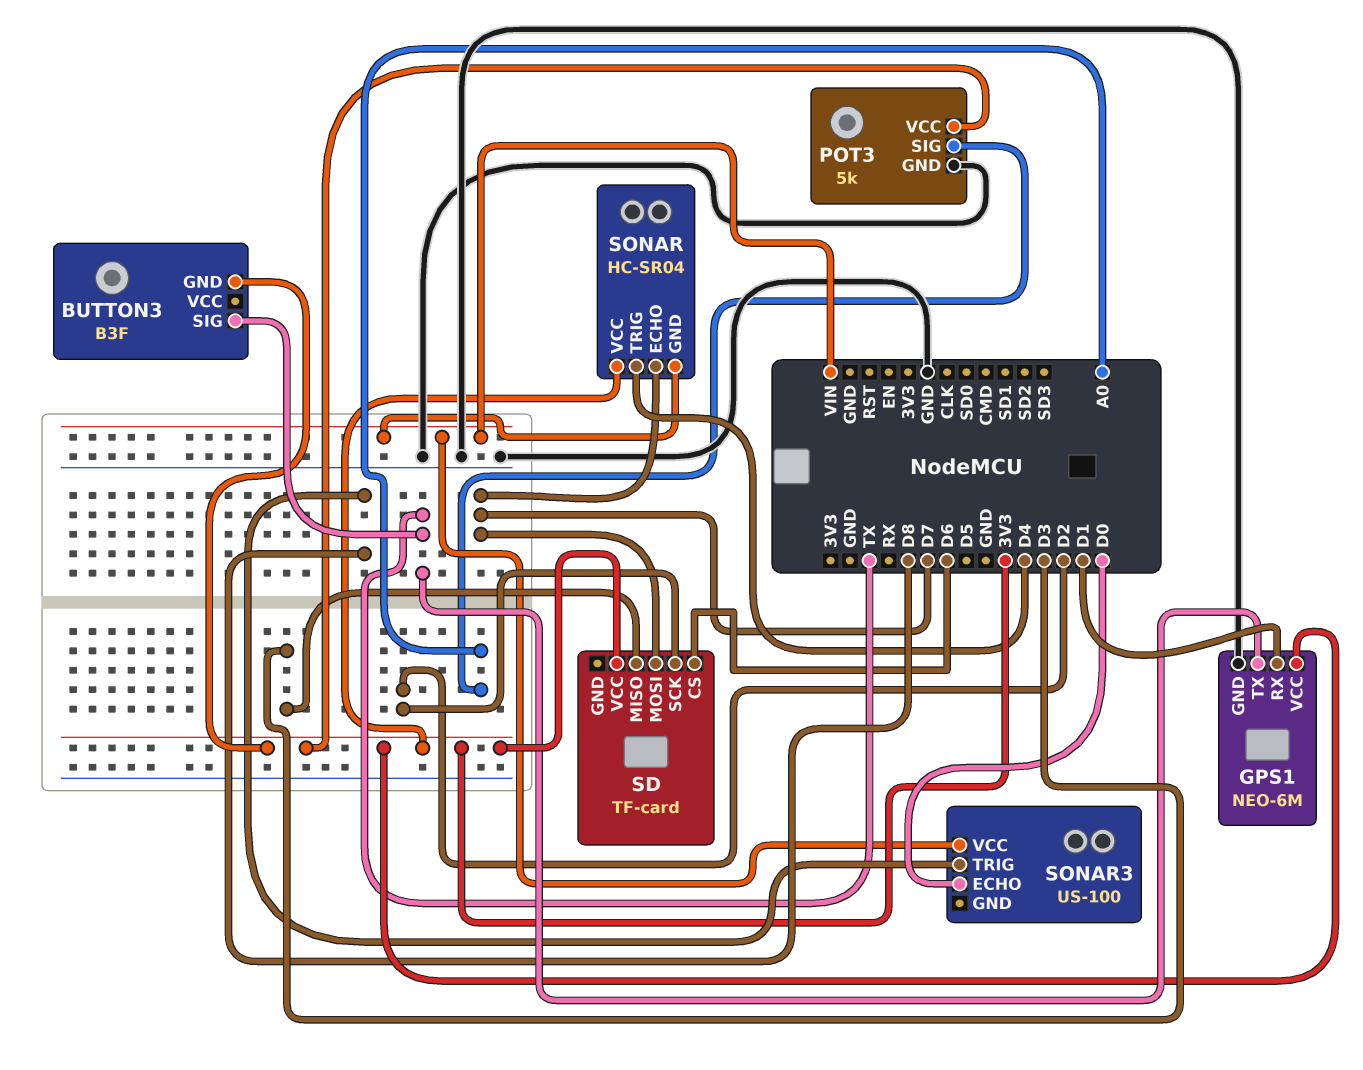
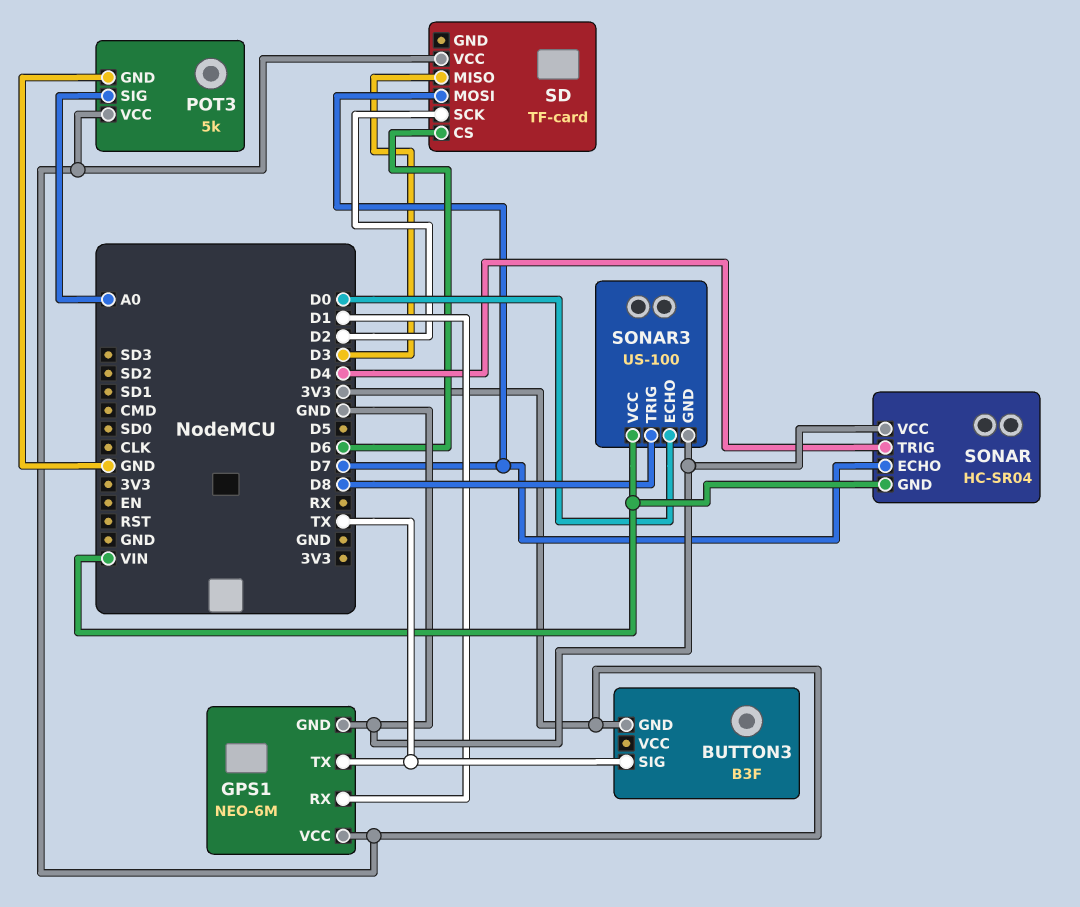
SONAR pin VCC: 3V3 -> GND
SONAR3 pin GND: none -> GND

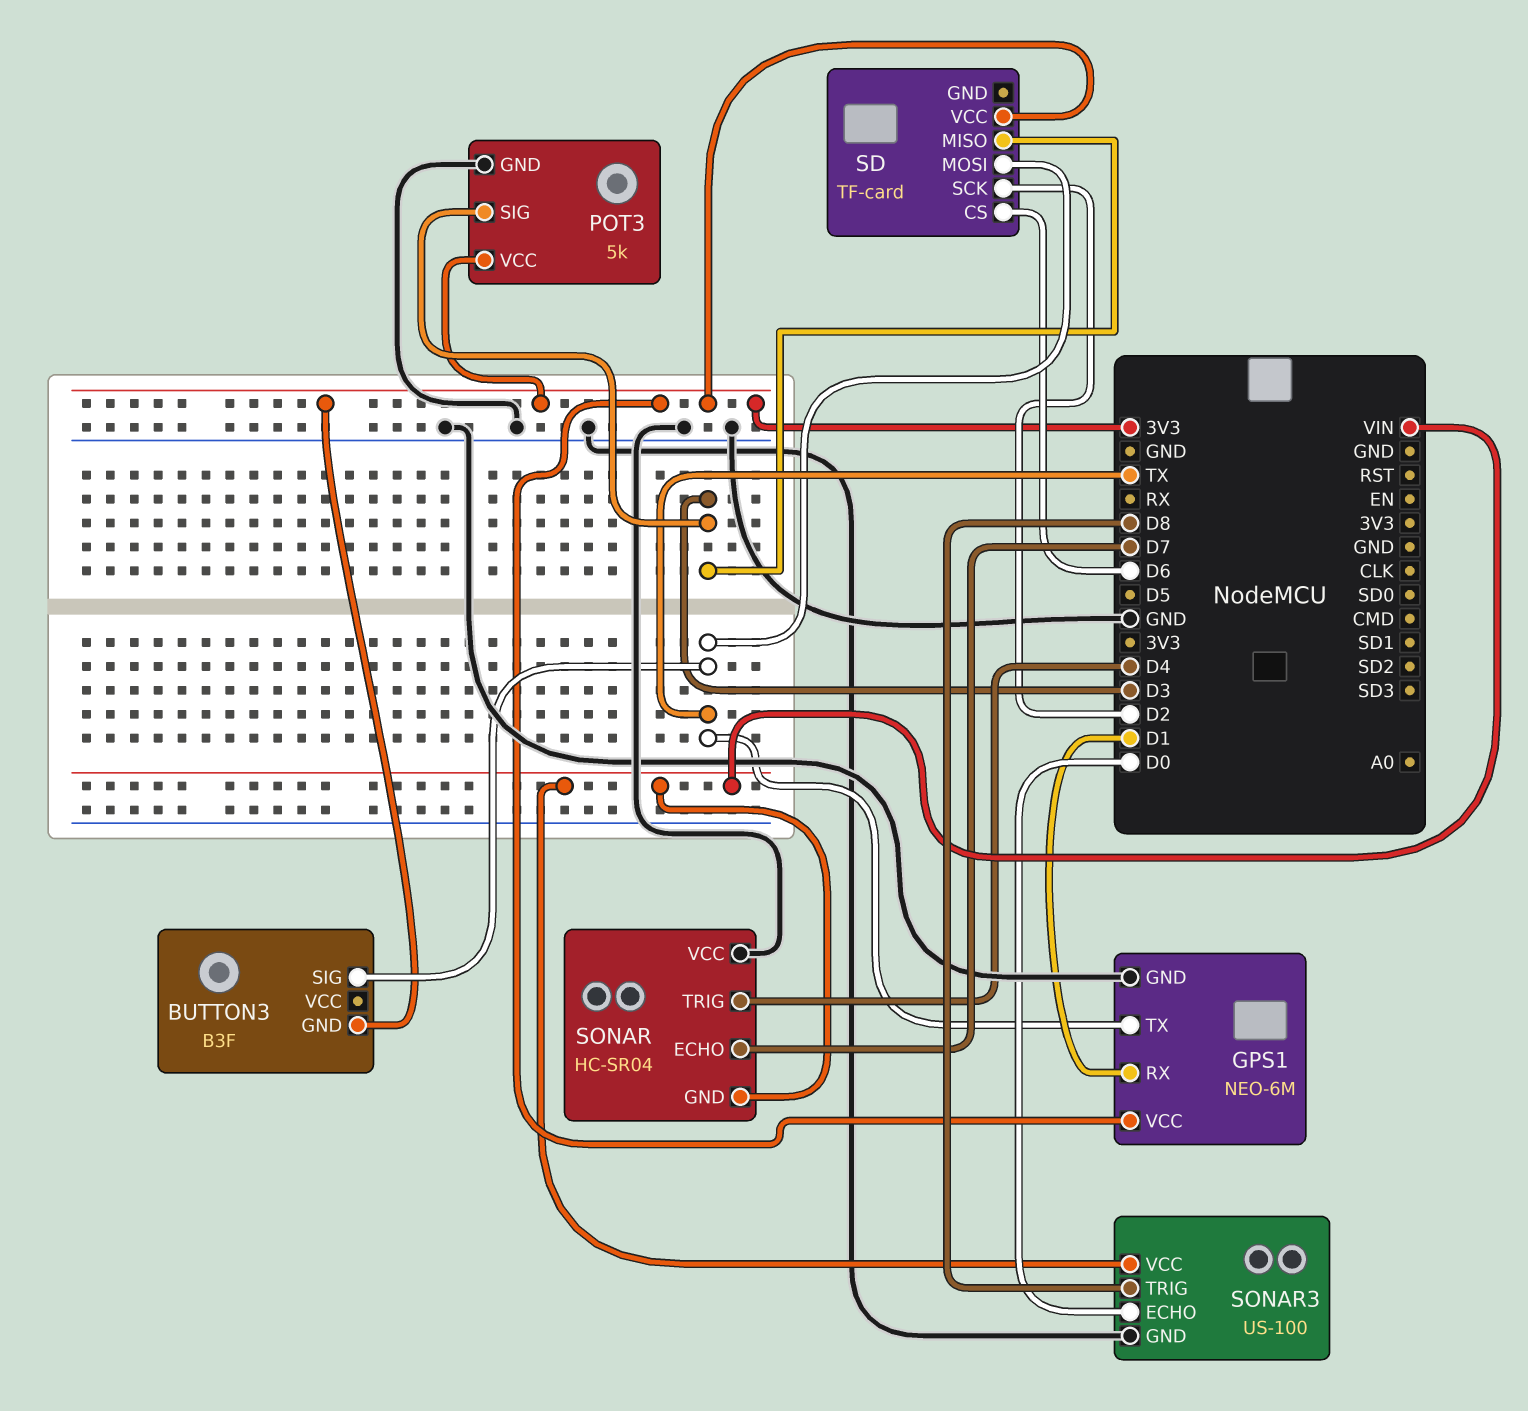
POT3 pin SIG: A0 -> D3
SD pin MOSI: D7 -> TX

